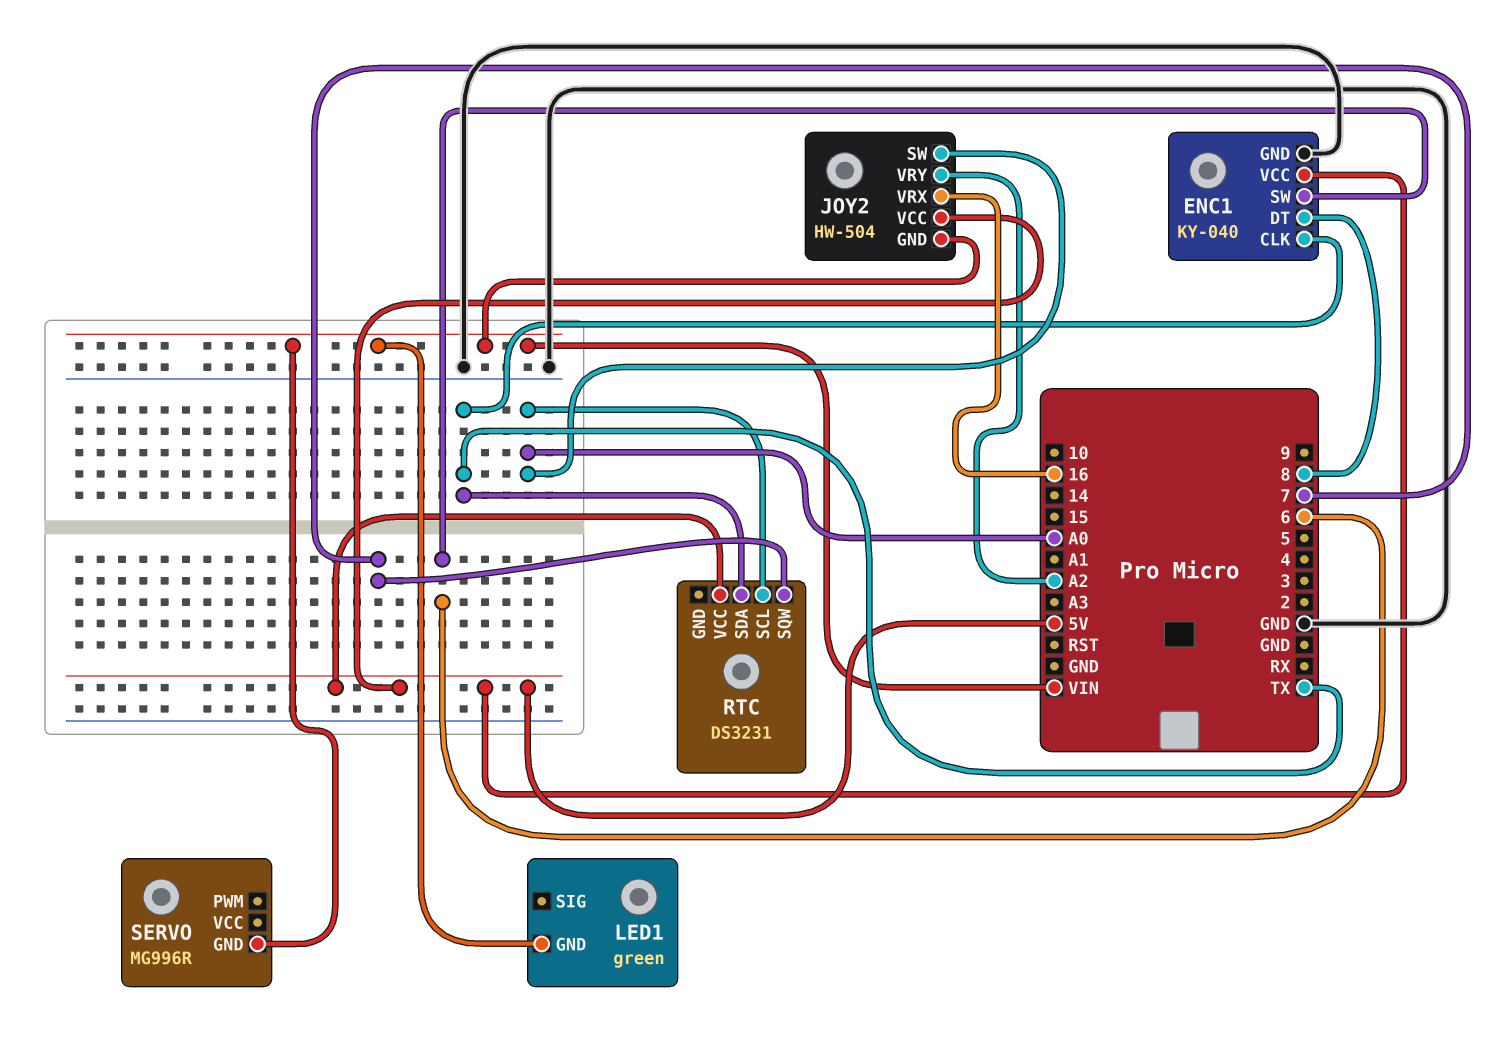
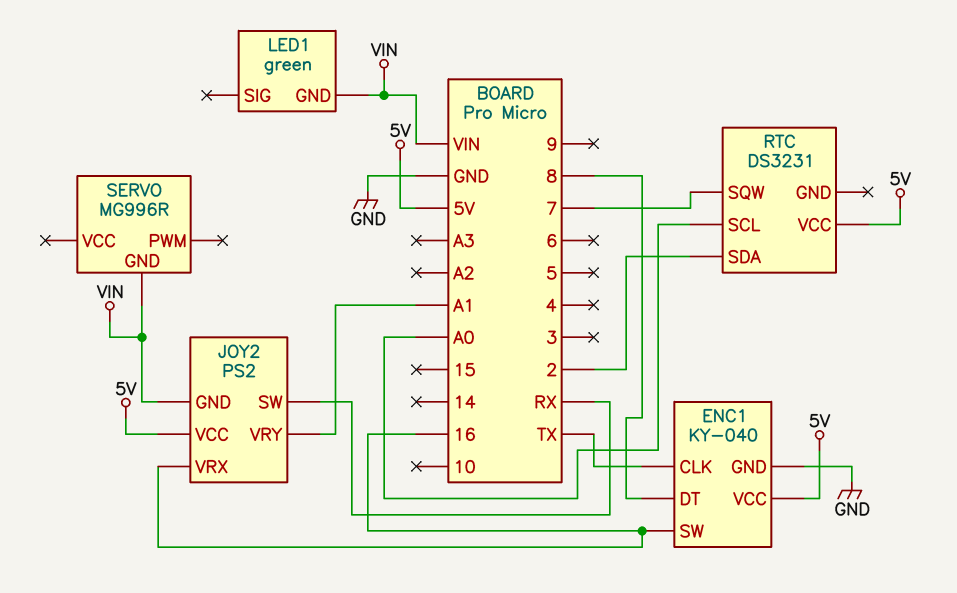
ENC1 pin SW: 6 -> 16
JOY2: HW-504 -> PS2
JOY2 pin SW: A0 -> RX
JOY2 pin VRY: A2 -> A1
RTC pin SDA: TX -> 2

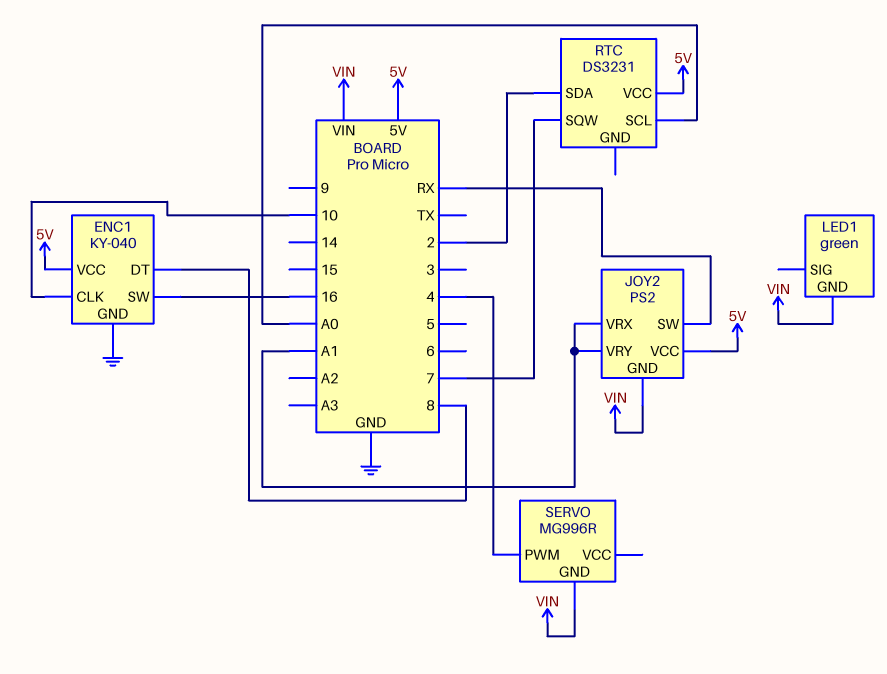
ENC1 pin CLK: TX -> 10
JOY2 pin VRX: 16 -> A1
SERVO pin PWM: none -> 4

